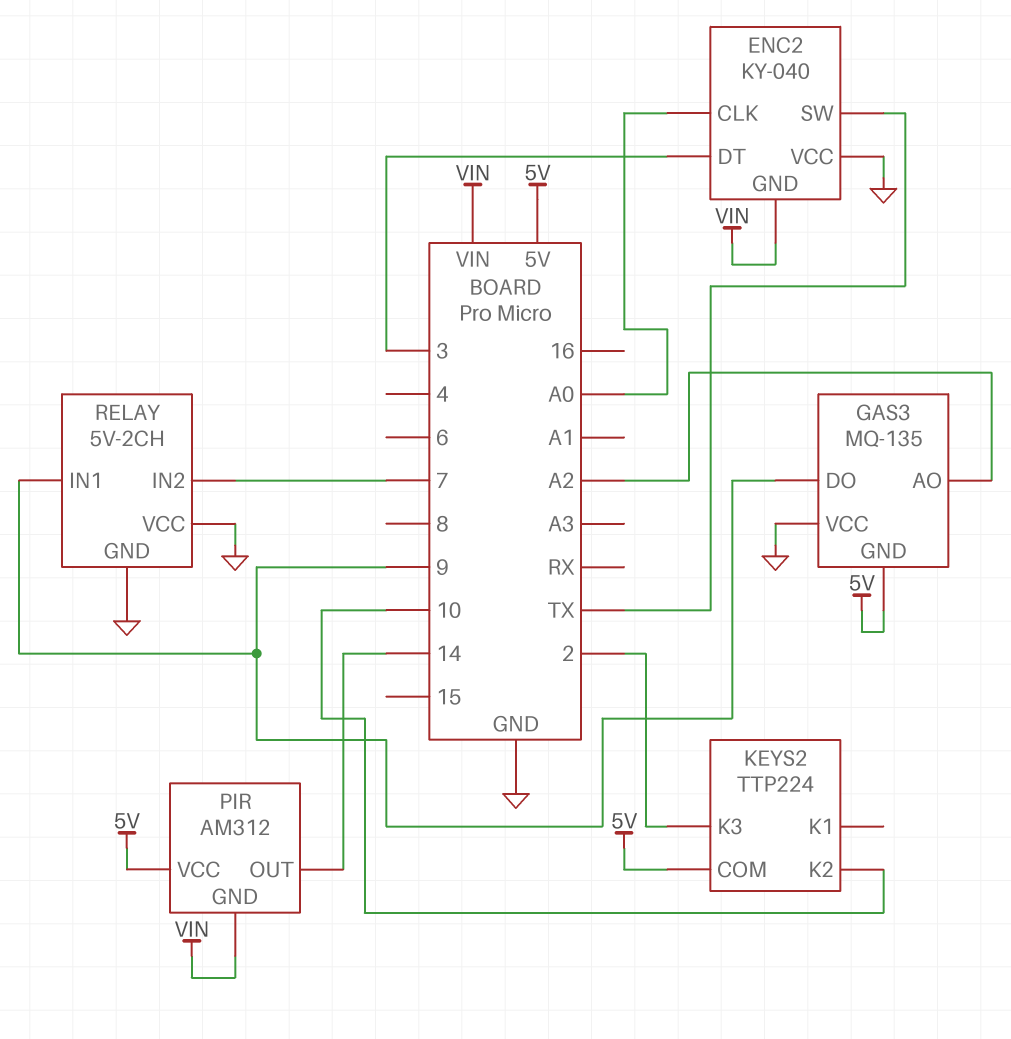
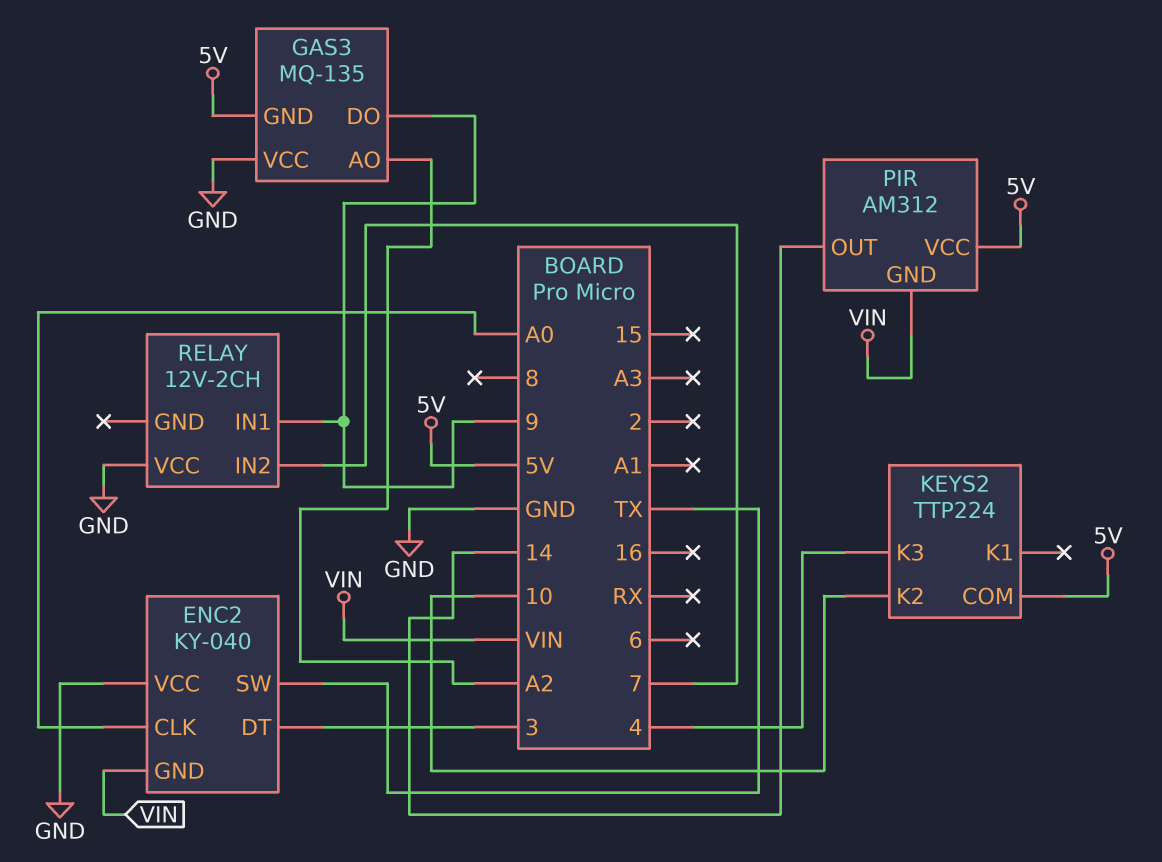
KEYS2 pin K3: 2 -> 4
RELAY: 5V-2CH -> 12V-2CH
RELAY pin GND: GND -> none

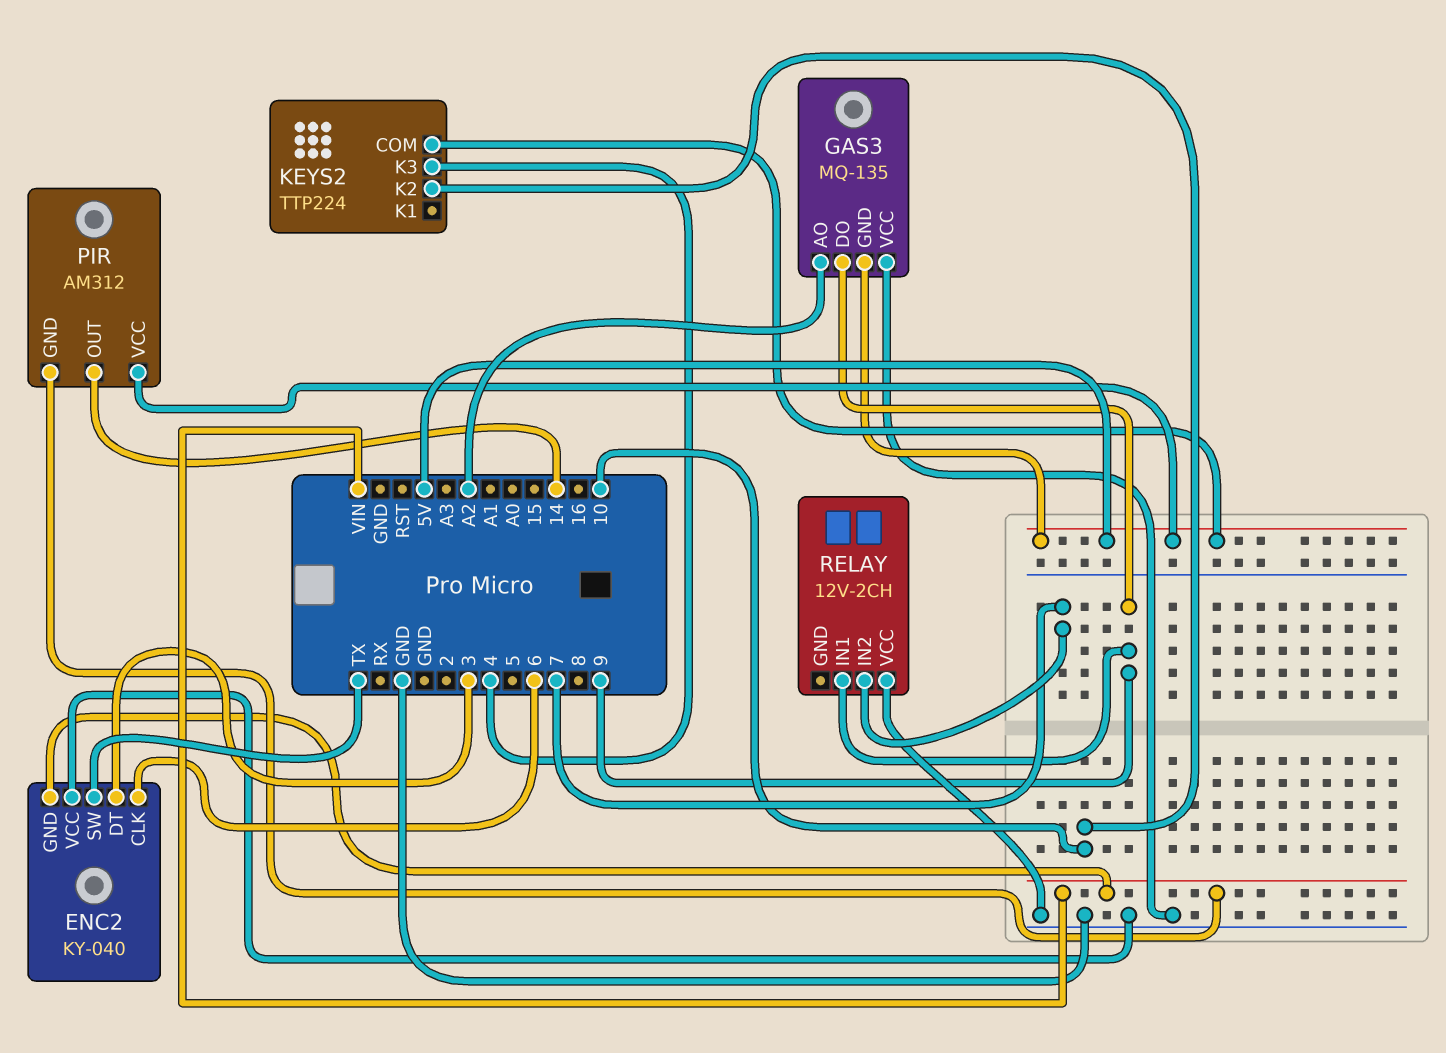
ENC2 pin CLK: A0 -> 6

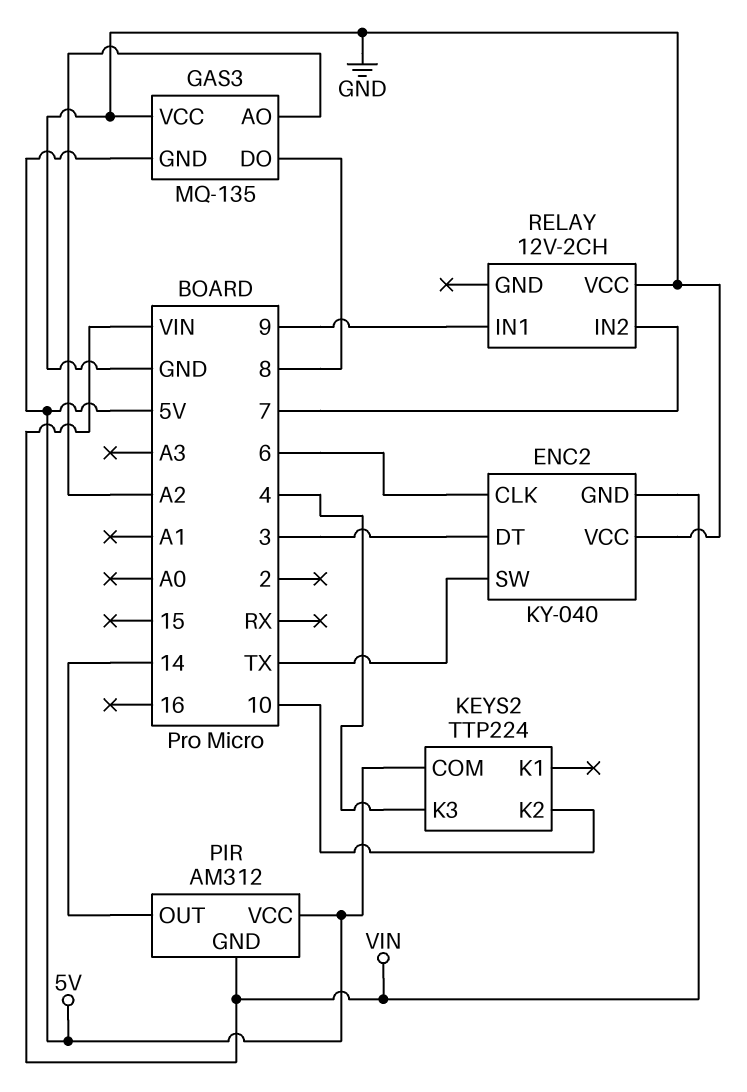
GAS3 pin DO: 9 -> 8

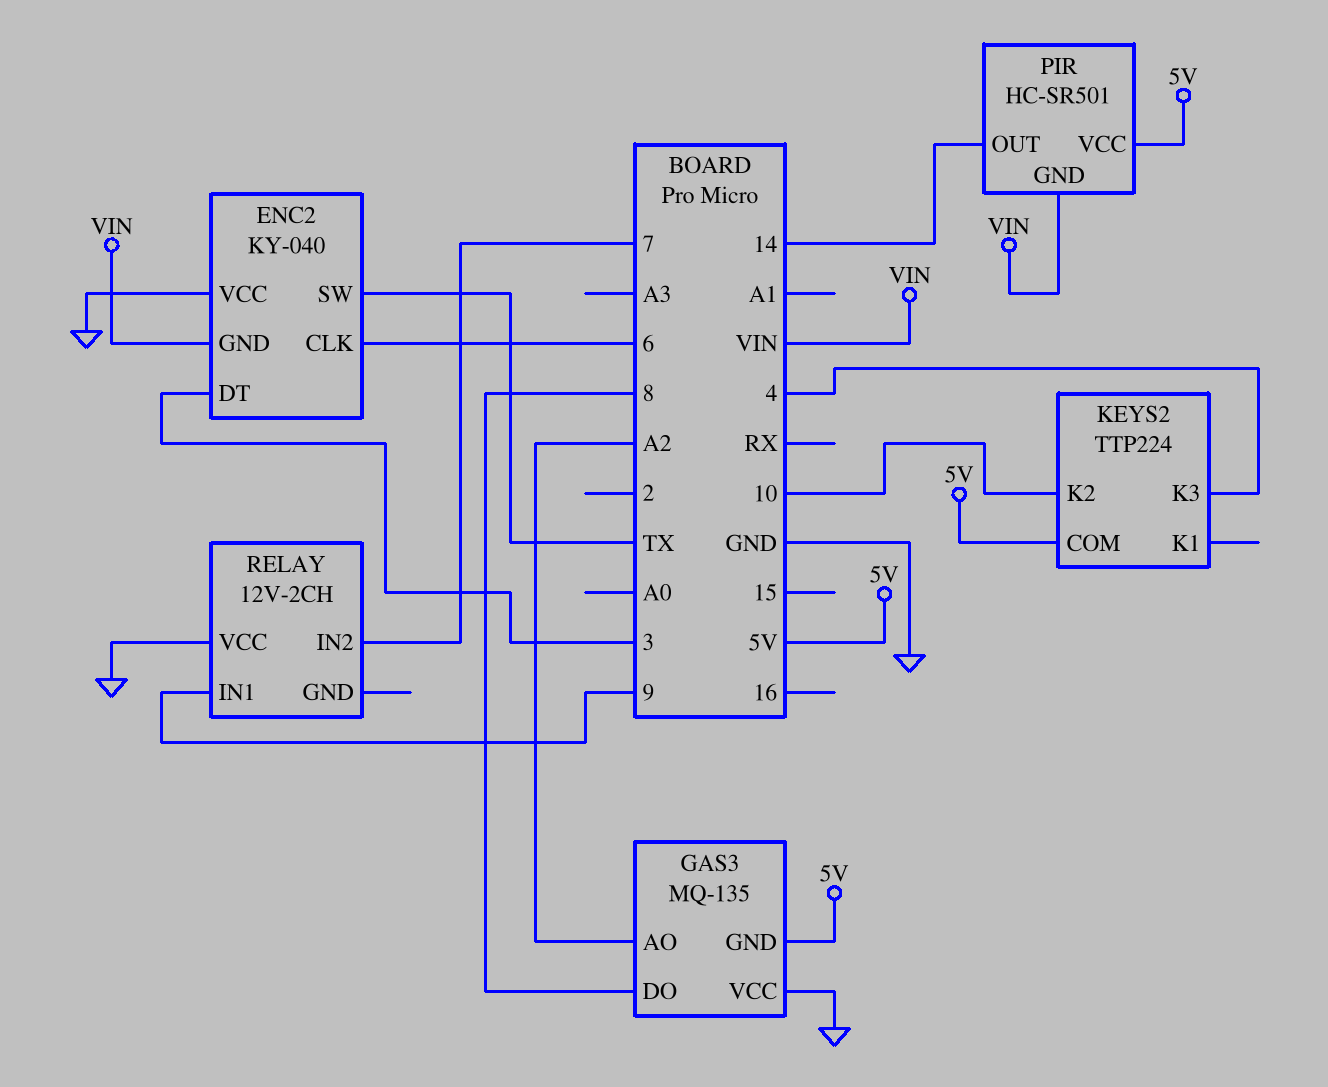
PIR: AM312 -> HC-SR501

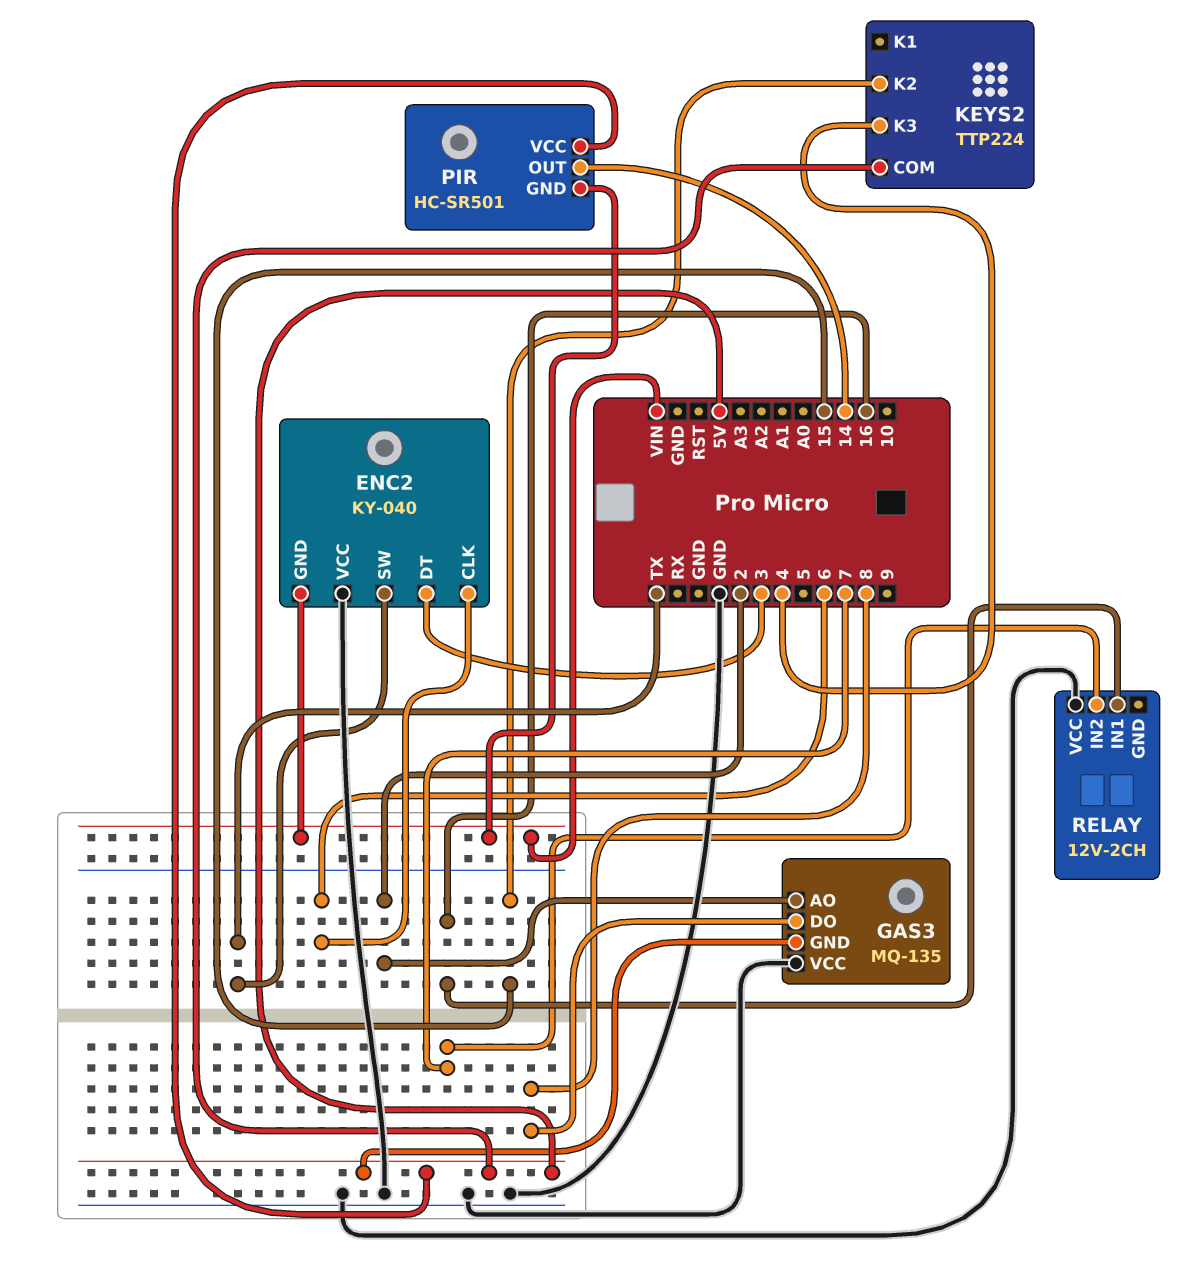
GAS3 pin AO: A2 -> 2
KEYS2 pin K2: 10 -> 15
RELAY pin IN1: 9 -> 16

